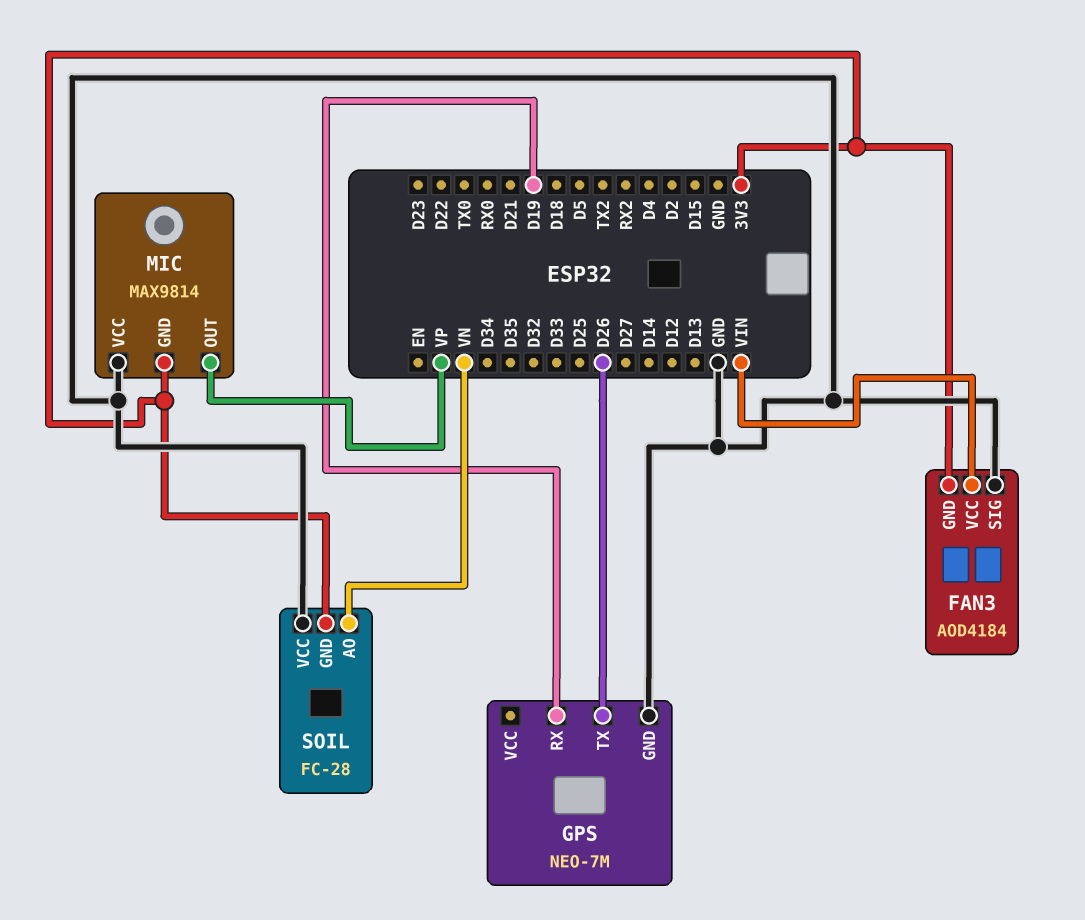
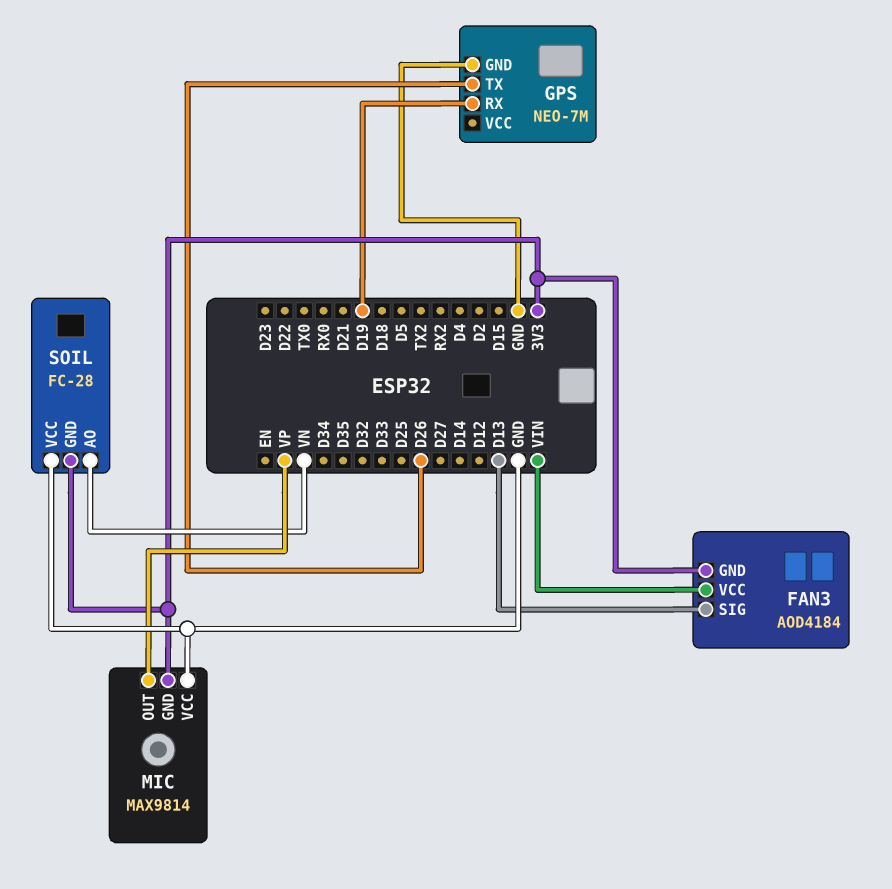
FAN3 pin SIG: GND -> D13

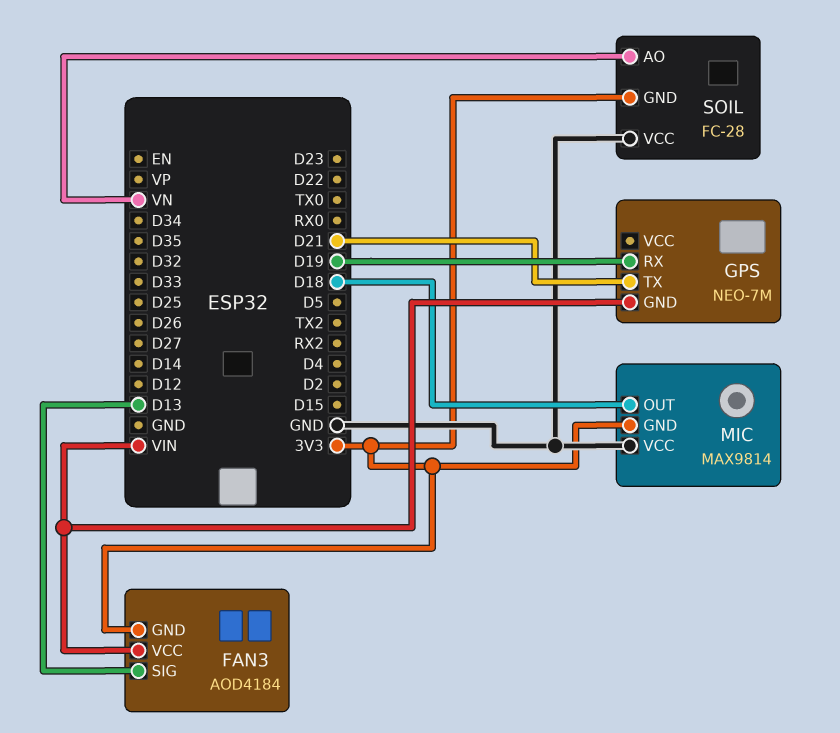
GPS pin GND: GND -> VIN
GPS pin TX: D26 -> D21
MIC pin OUT: VP -> D18

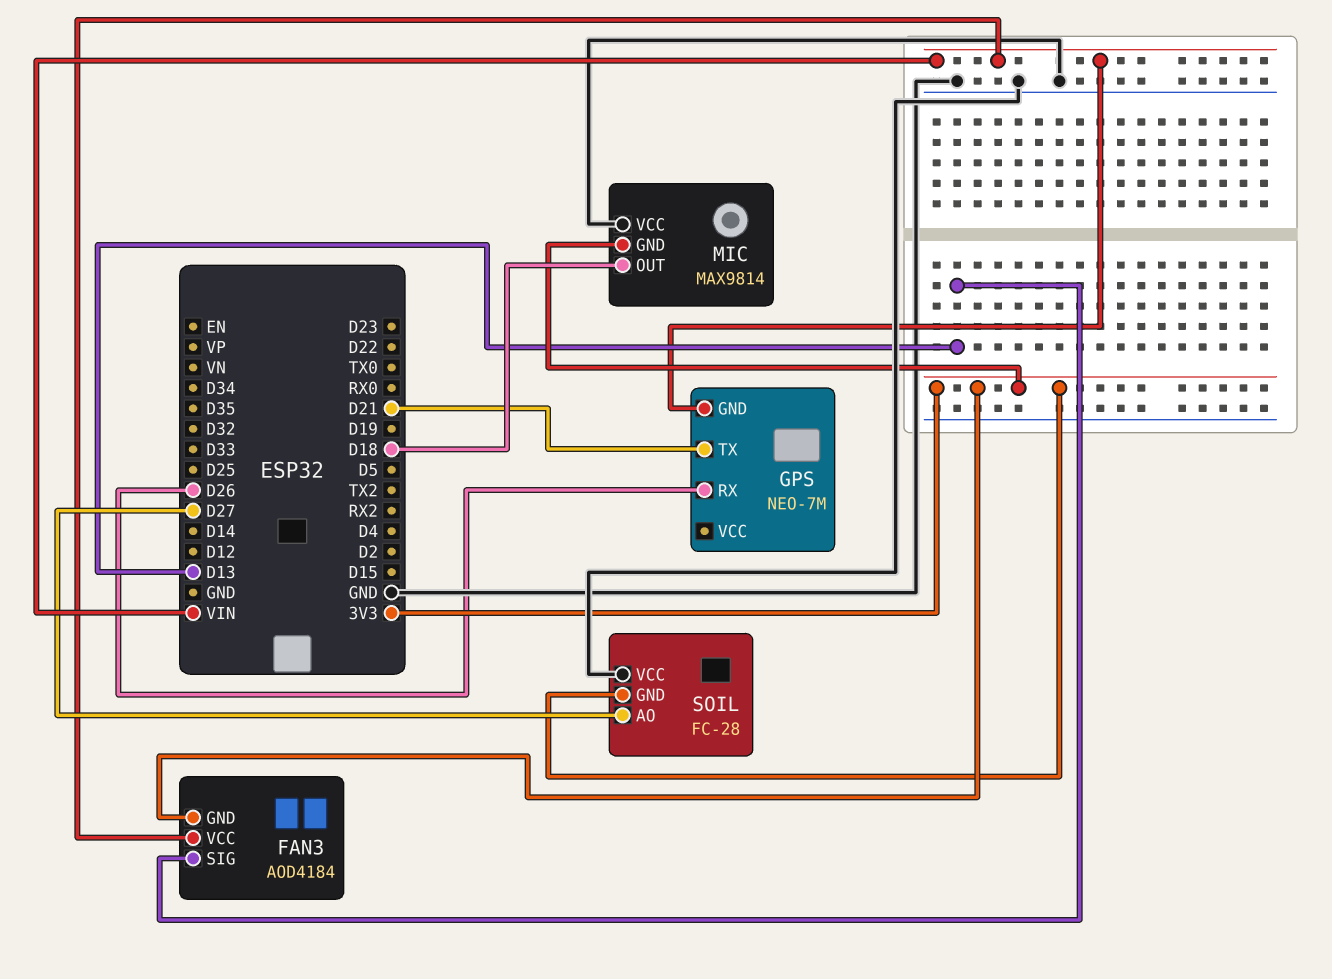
GPS pin RX: D19 -> D26
SOIL pin AO: VN -> D27

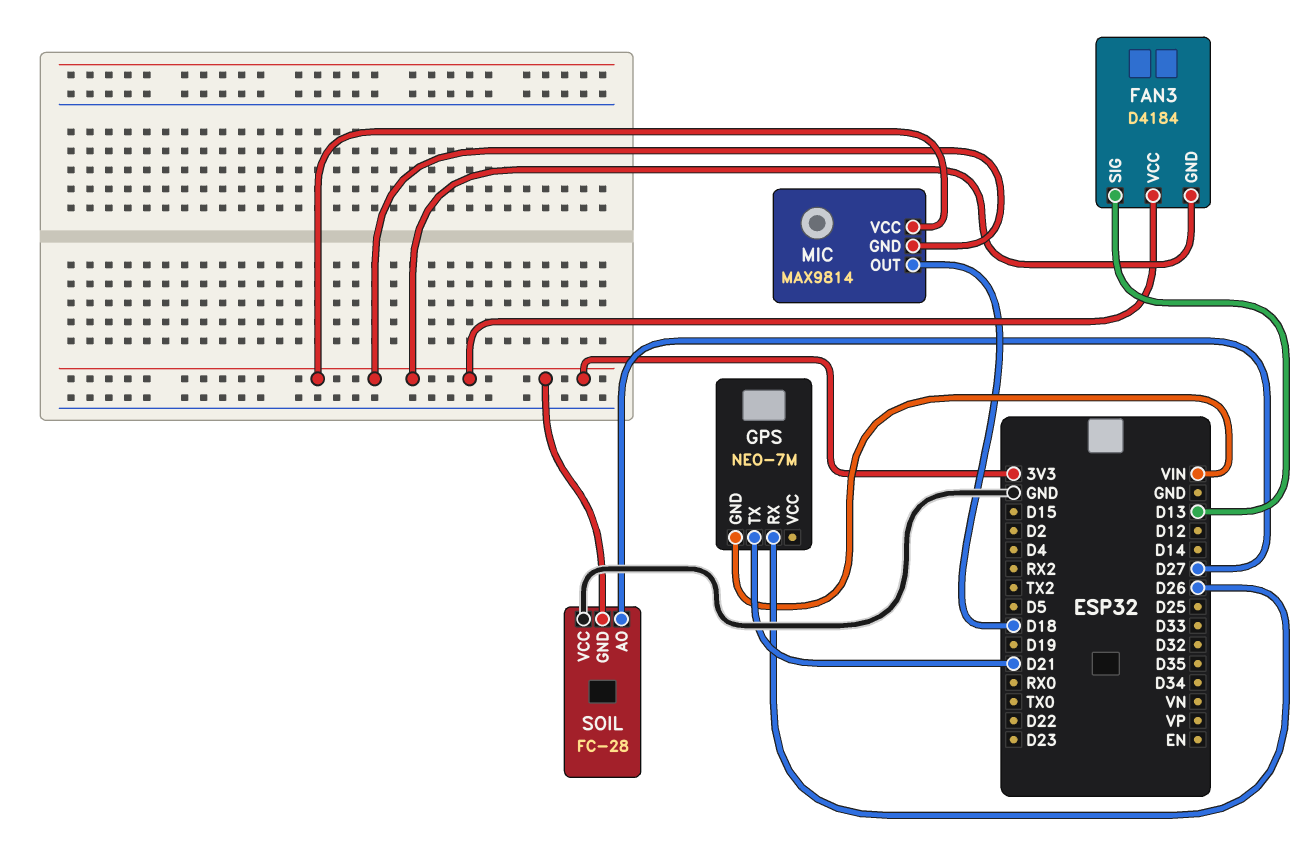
FAN3: AOD4184 -> D4184
FAN3 pin VCC: VIN -> 3V3
MIC pin VCC: GND -> 3V3

